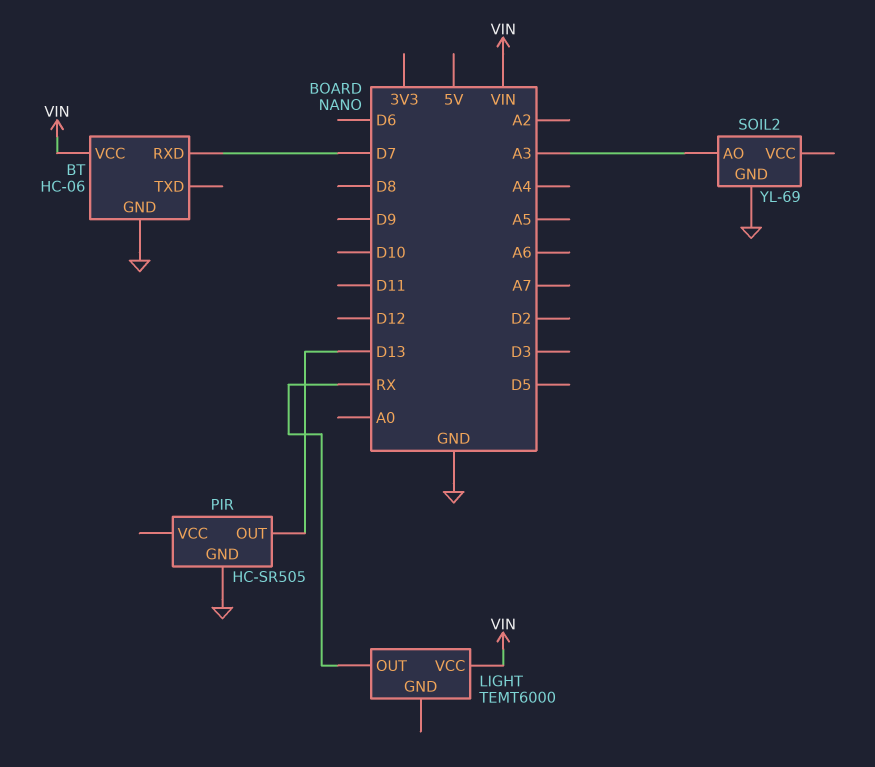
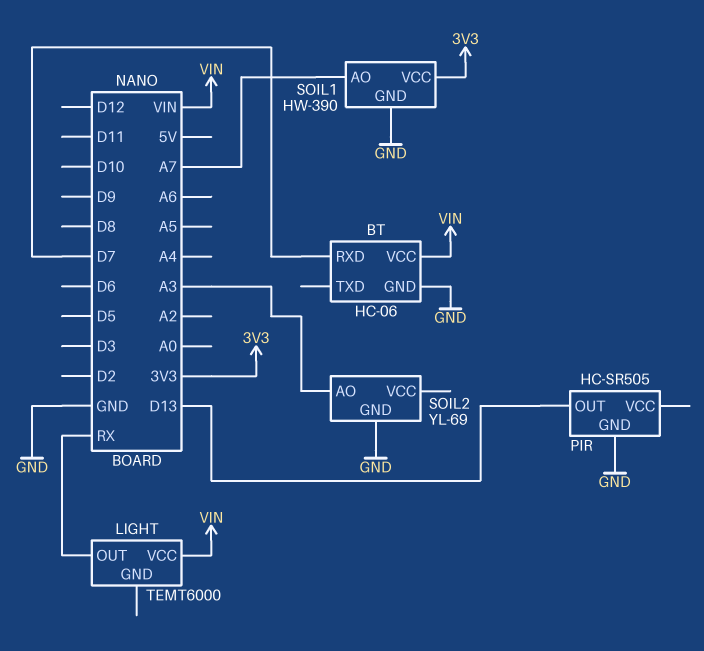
SOIL1: none -> HW-390
SOIL1 pin AO: none -> A7
SOIL1 pin GND: none -> GND
SOIL1 pin VCC: none -> 3V3

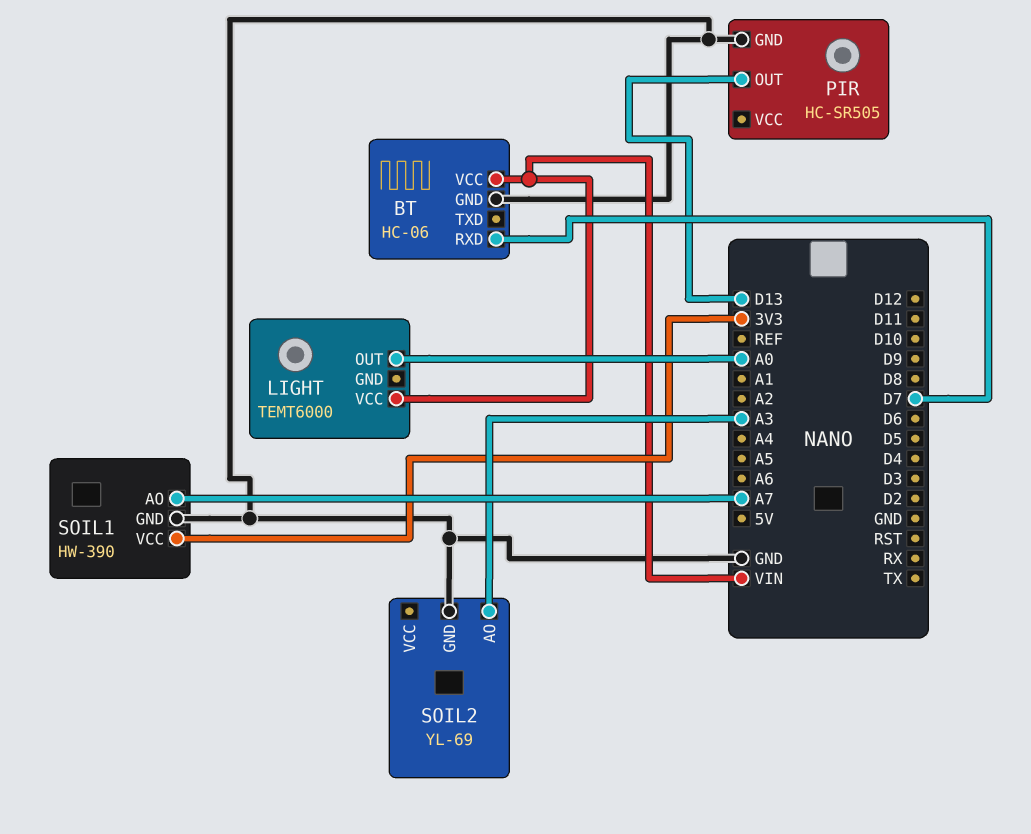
LIGHT pin OUT: RX -> A0

